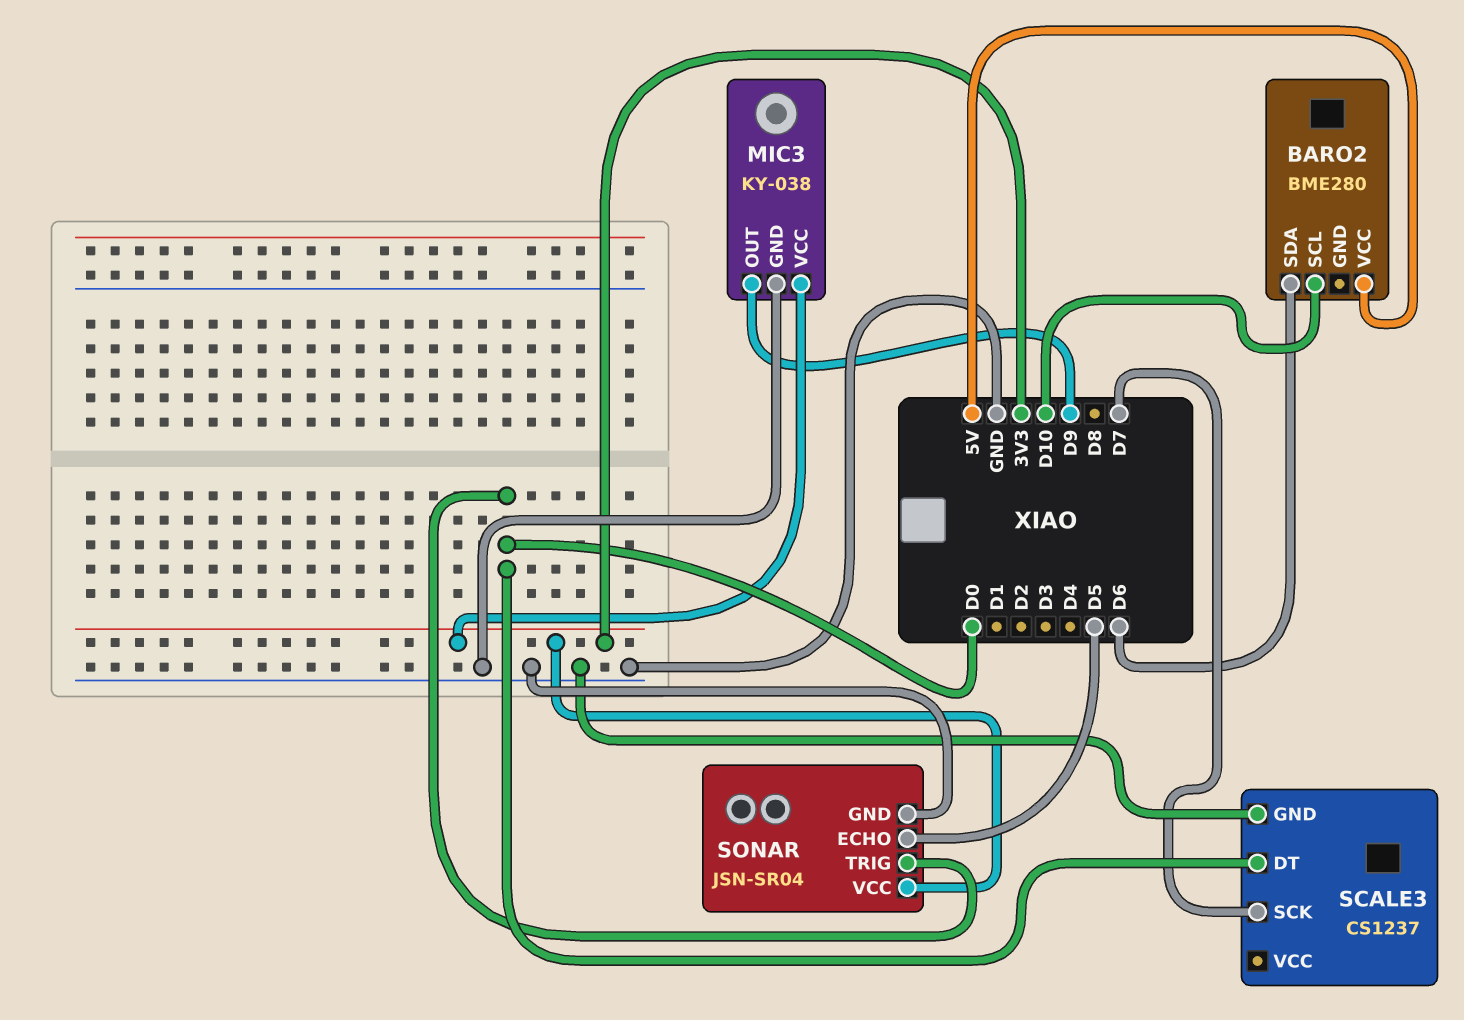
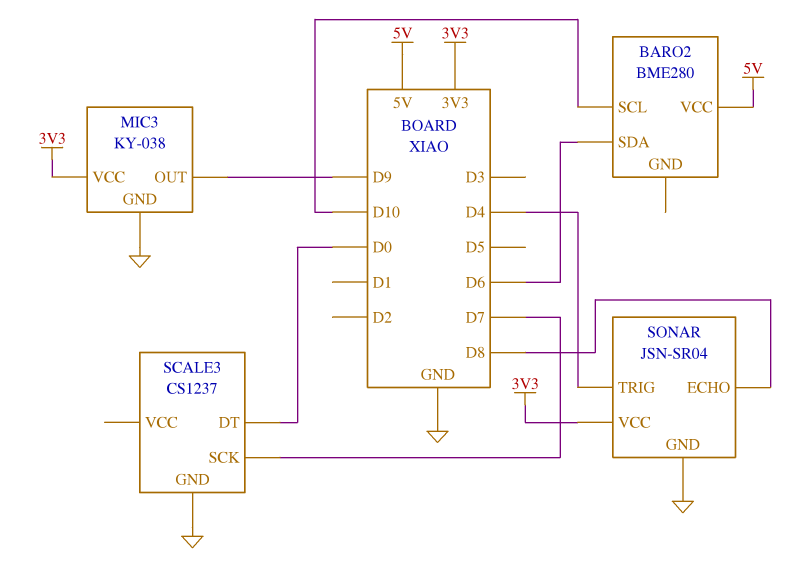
SONAR pin ECHO: D5 -> D8
SONAR pin TRIG: D0 -> D4

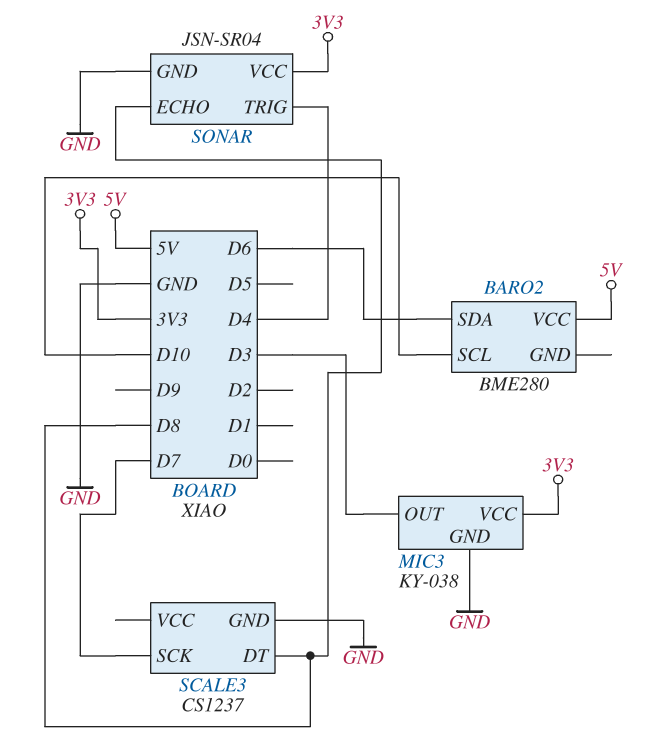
MIC3 pin OUT: D9 -> D3
SCALE3 pin DT: D0 -> D8

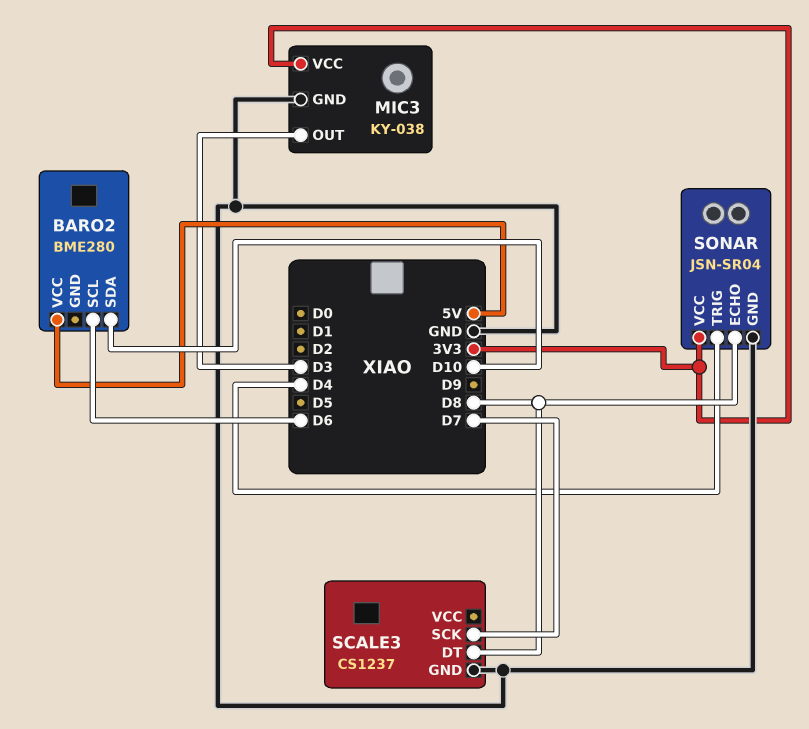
BARO2 pin SCL: D10 -> D6
BARO2 pin SDA: D6 -> D10

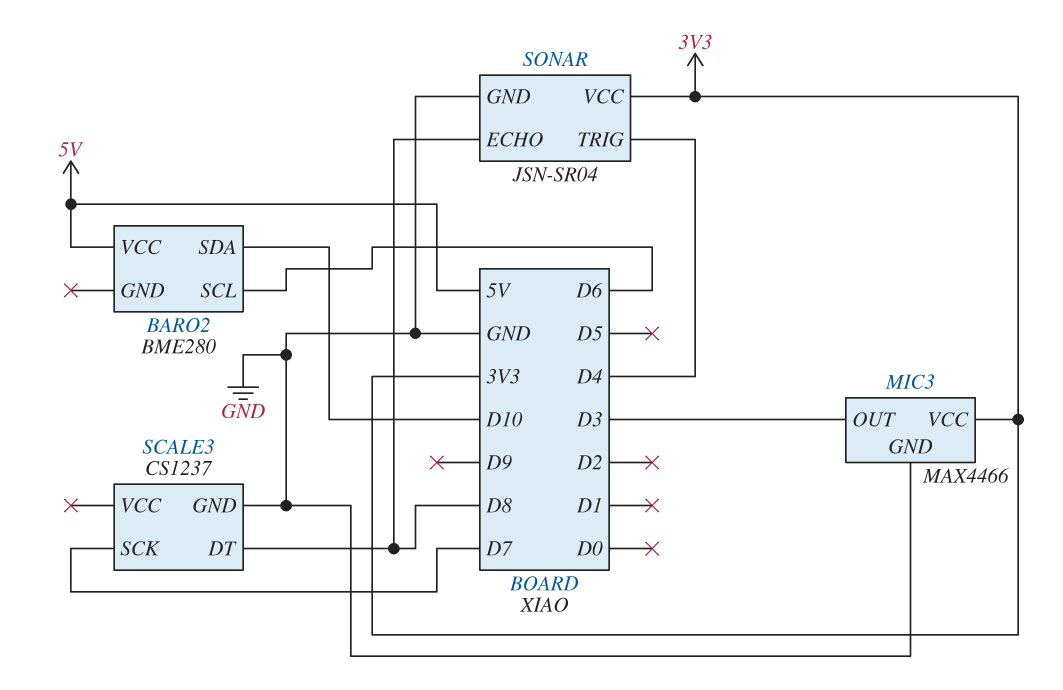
MIC3: KY-038 -> MAX4466

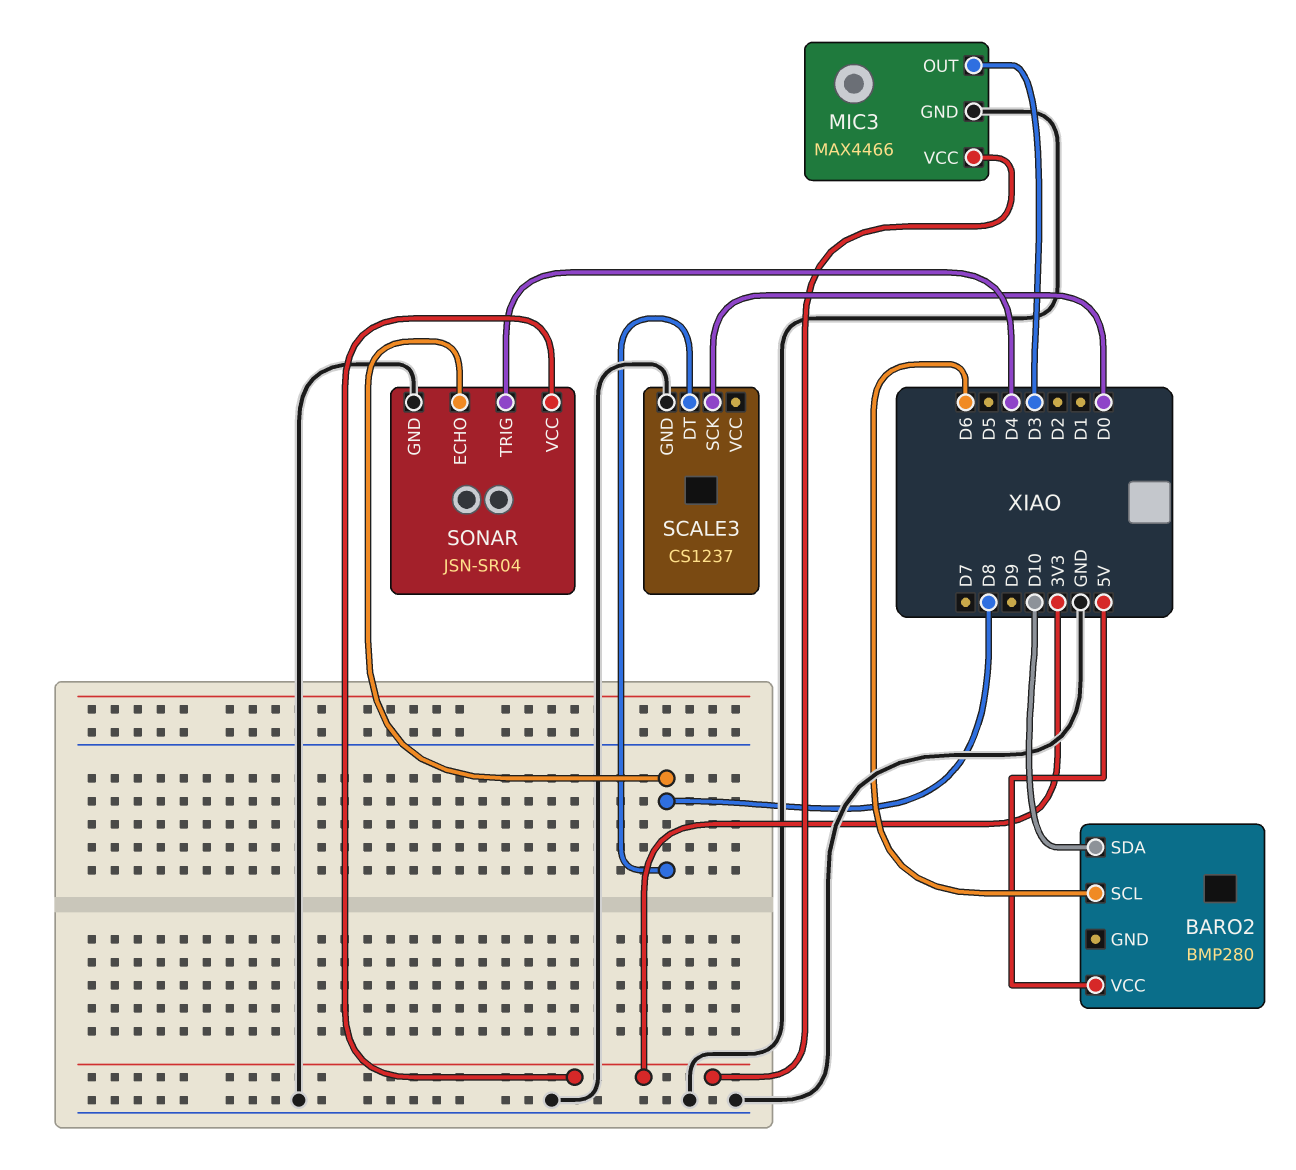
BARO2: BME280 -> BMP280
SCALE3 pin SCK: D7 -> D0

